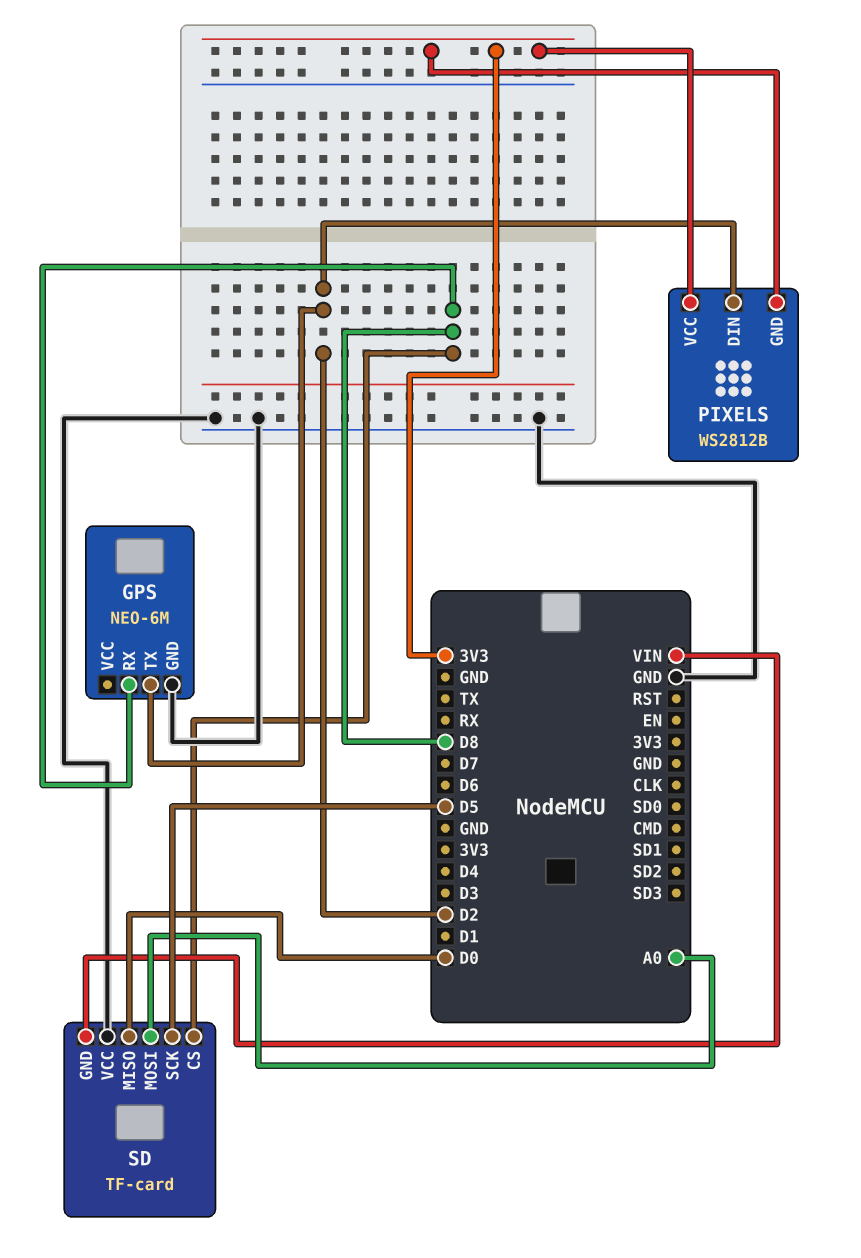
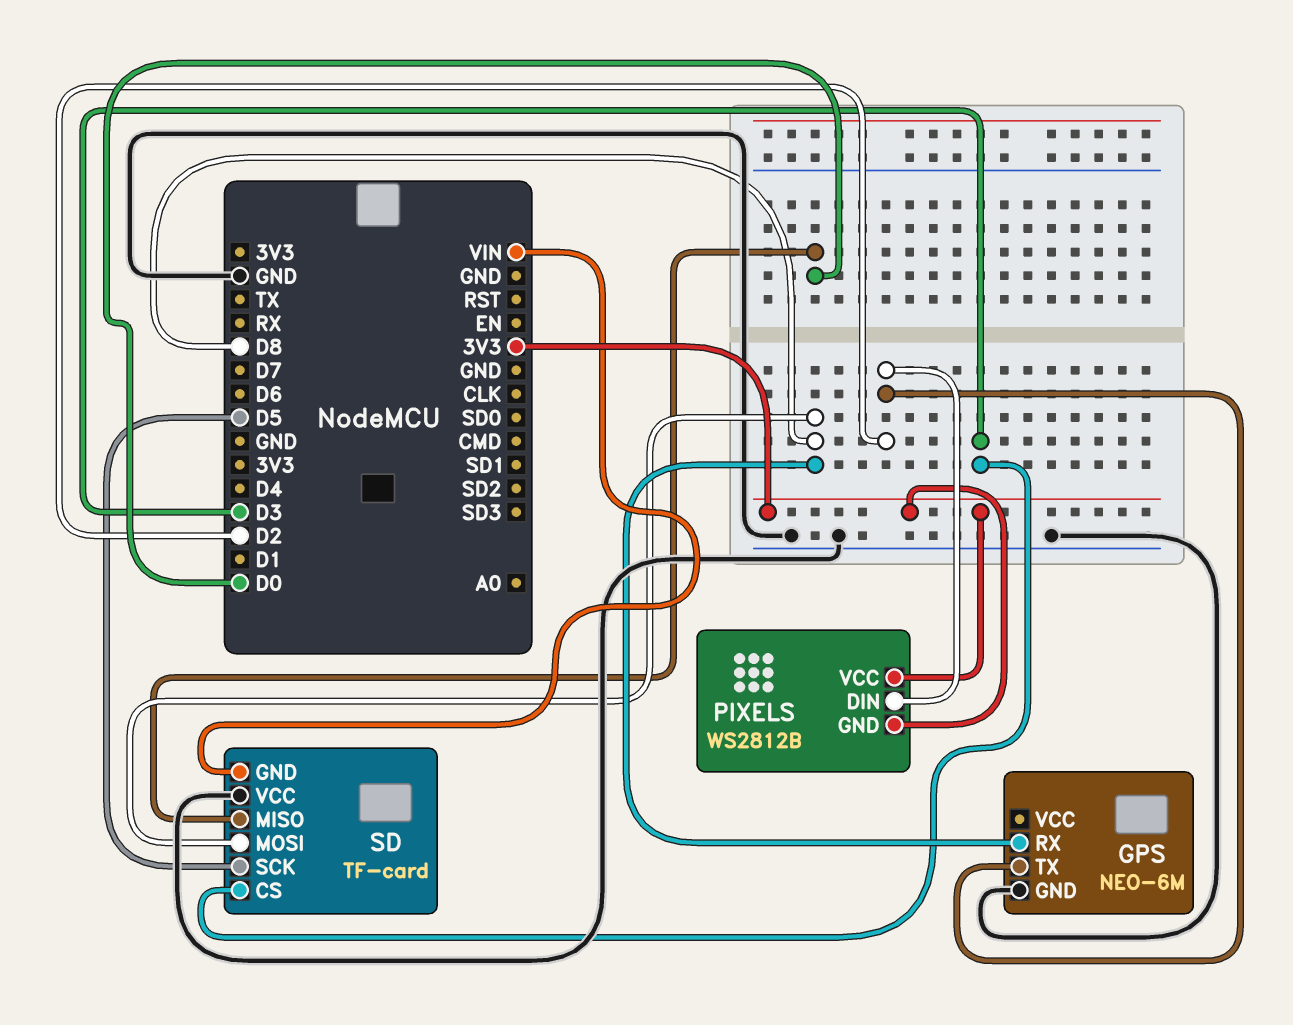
SD pin CS: D8 -> D3
SD pin MOSI: A0 -> D8

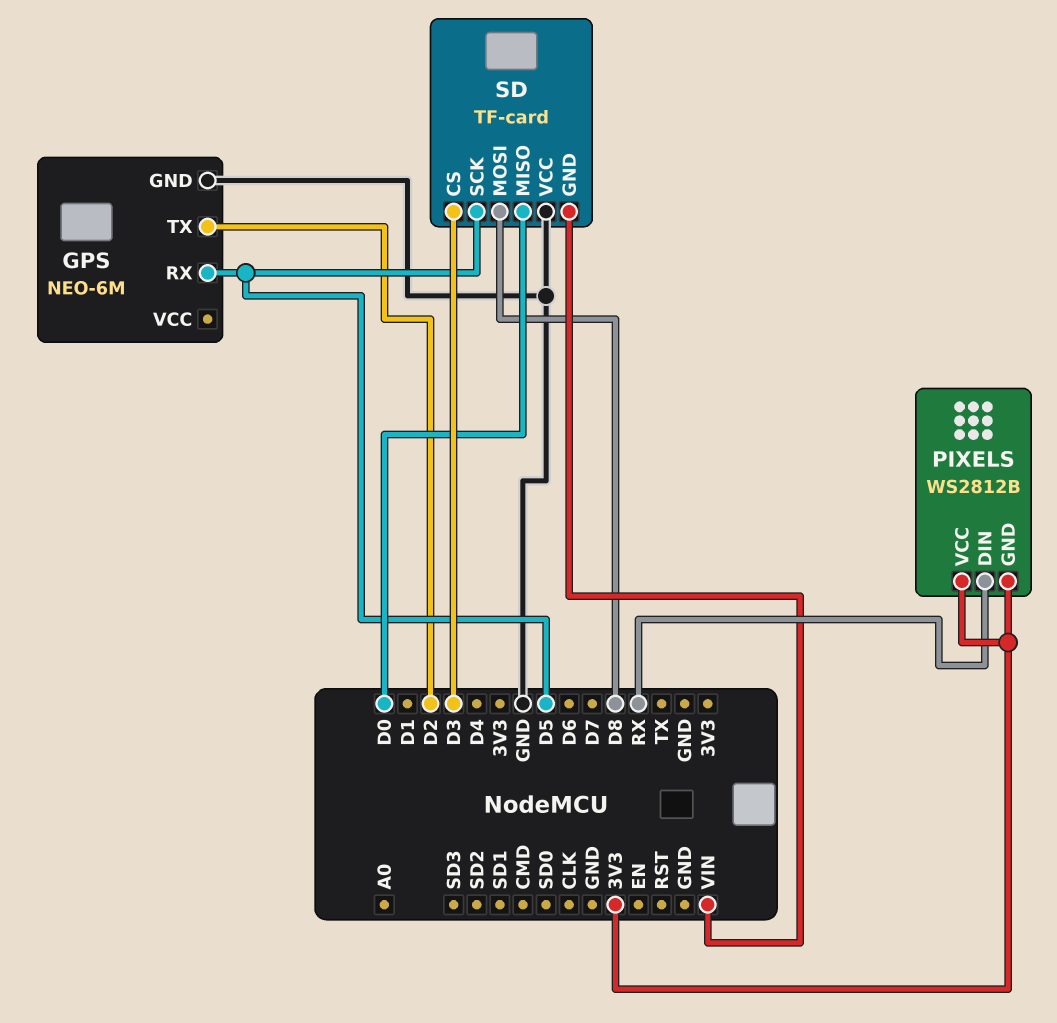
GPS pin RX: D8 -> D5
PIXELS pin DIN: D2 -> RX

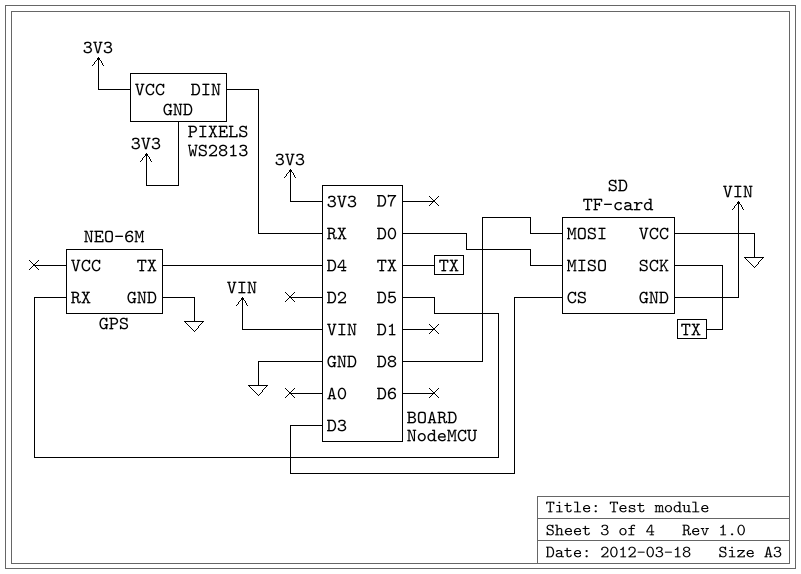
GPS pin TX: D2 -> D4
PIXELS: WS2812B -> WS2813
SD pin SCK: D5 -> TX

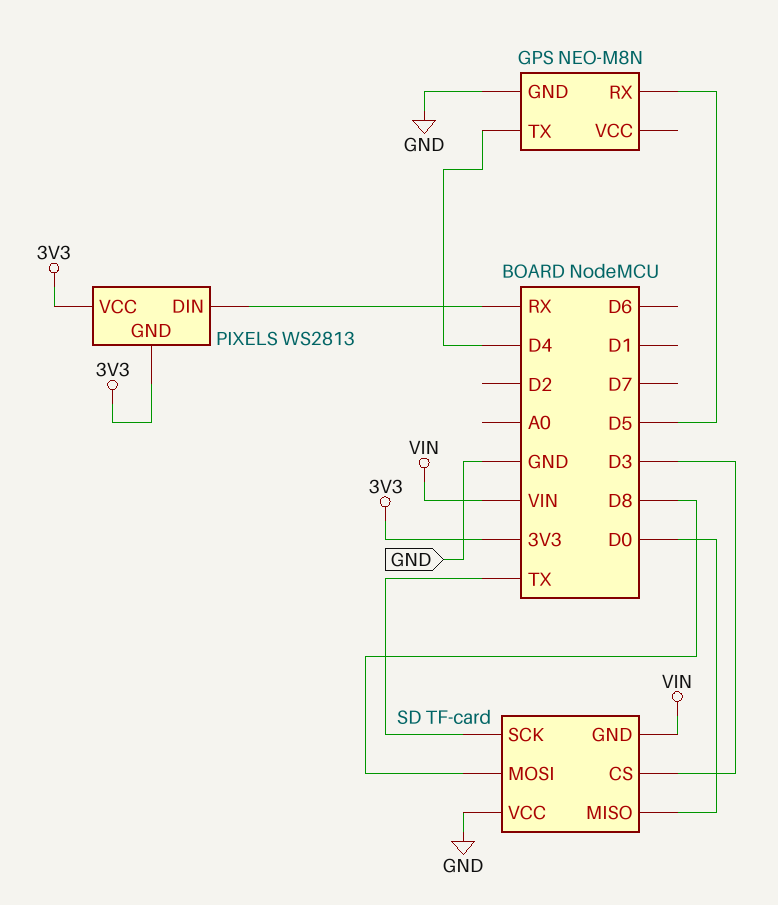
GPS: NEO-6M -> NEO-M8N

